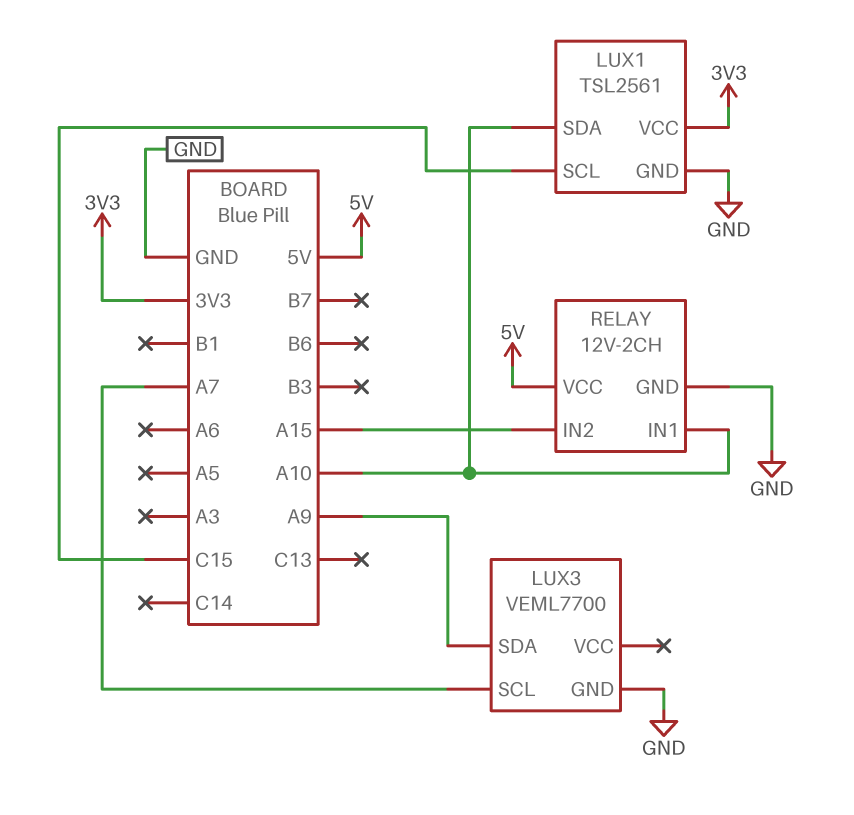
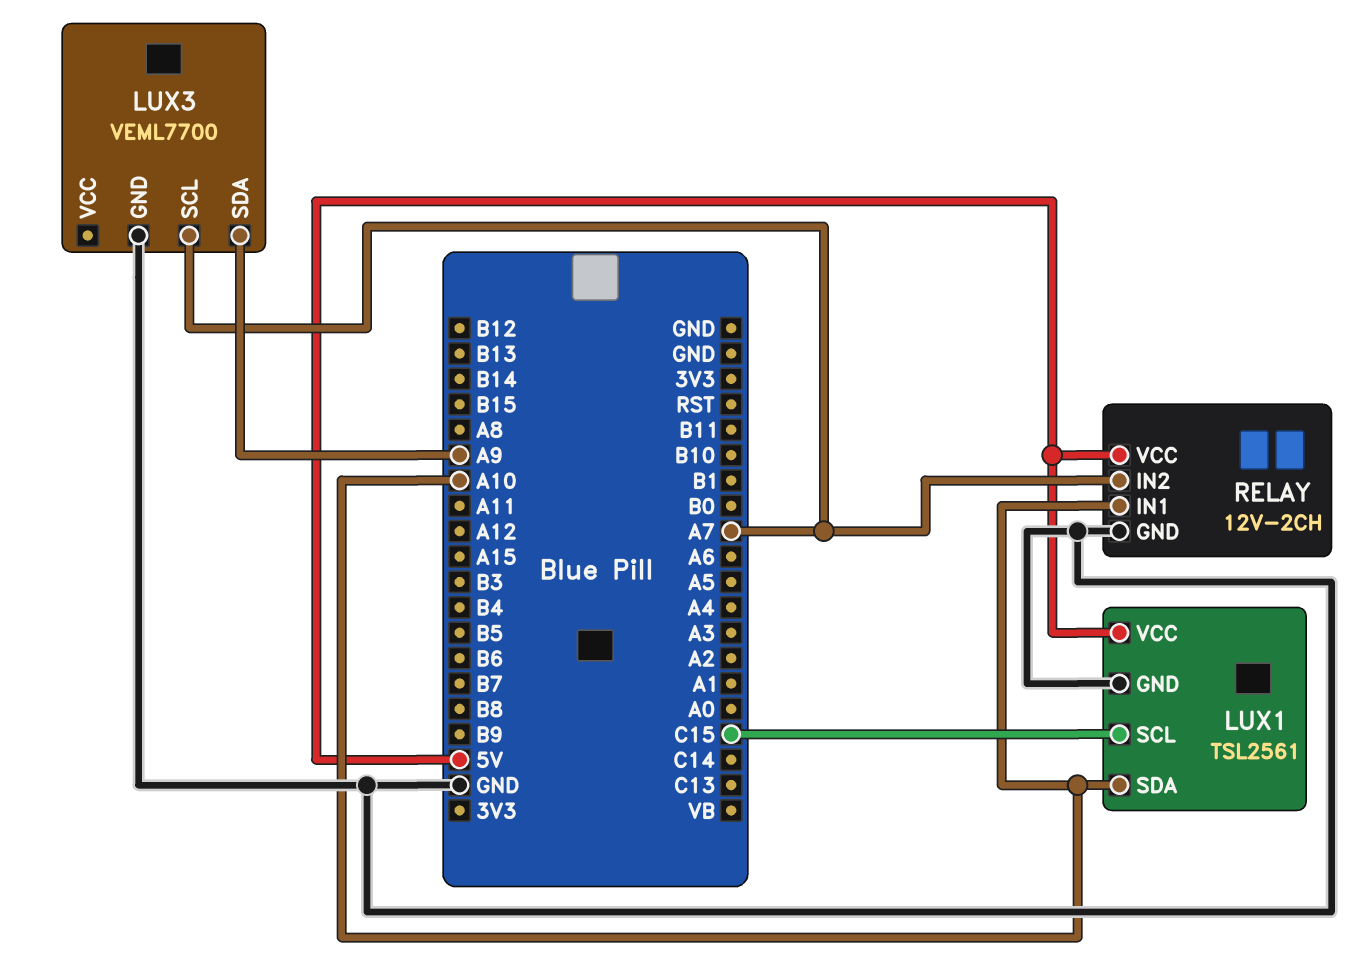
LUX1 pin VCC: 3V3 -> 5V
RELAY pin IN2: A15 -> A7

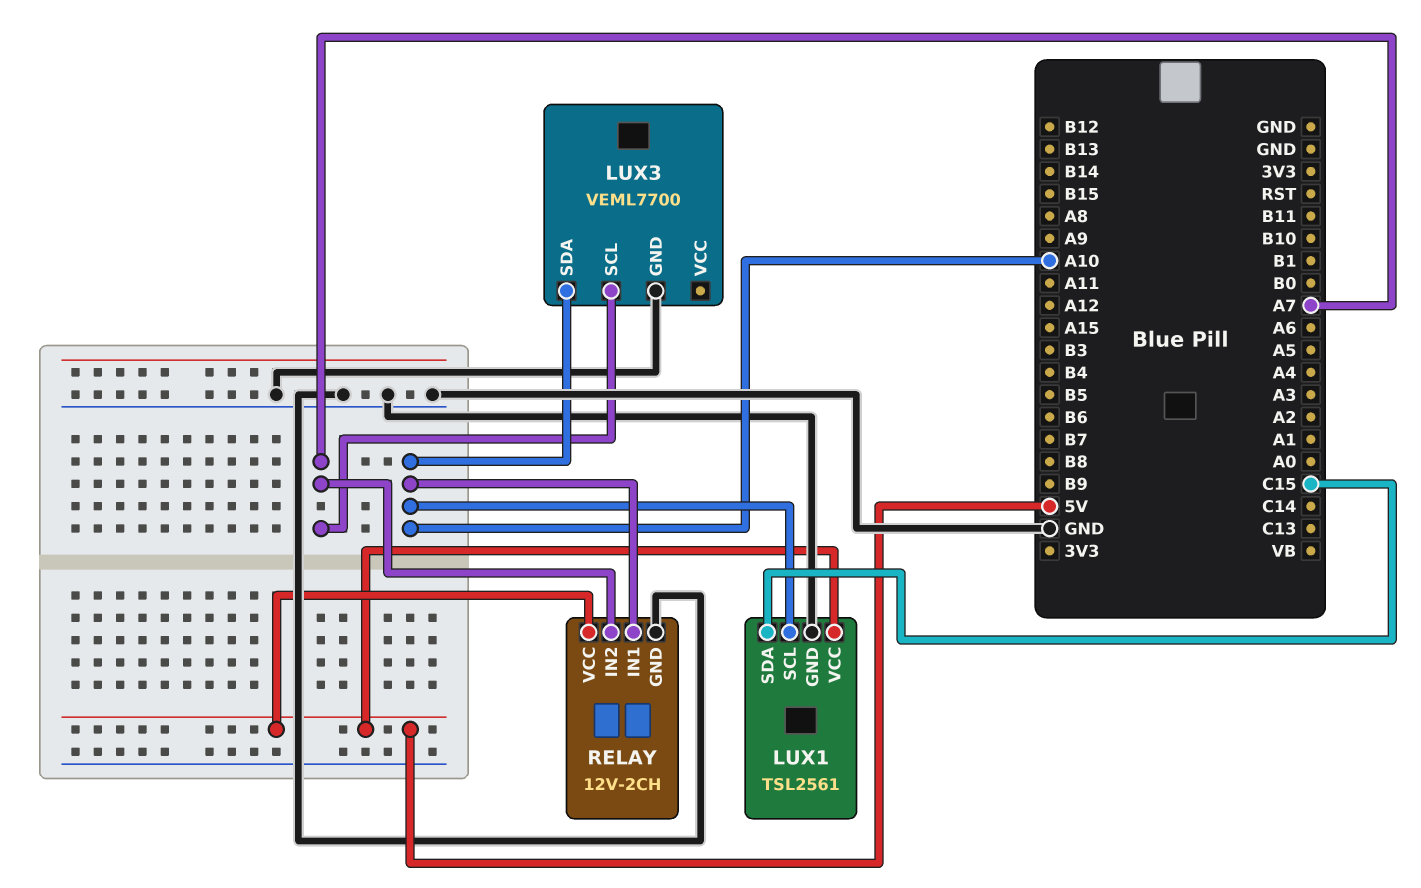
LUX1 pin SCL: C15 -> A10
LUX1 pin SDA: A10 -> C15
LUX3 pin SDA: A9 -> A10

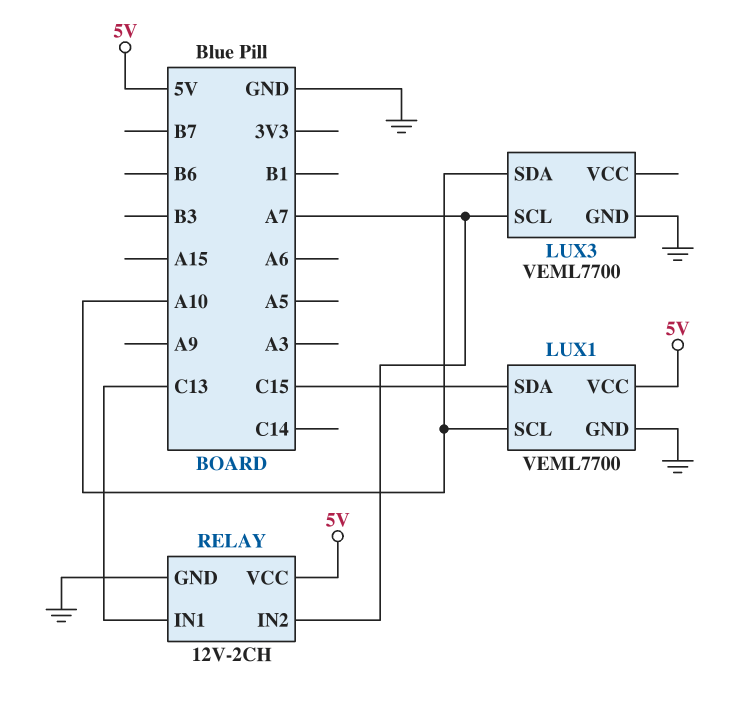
LUX1: TSL2561 -> VEML7700
RELAY pin IN1: A10 -> C13

